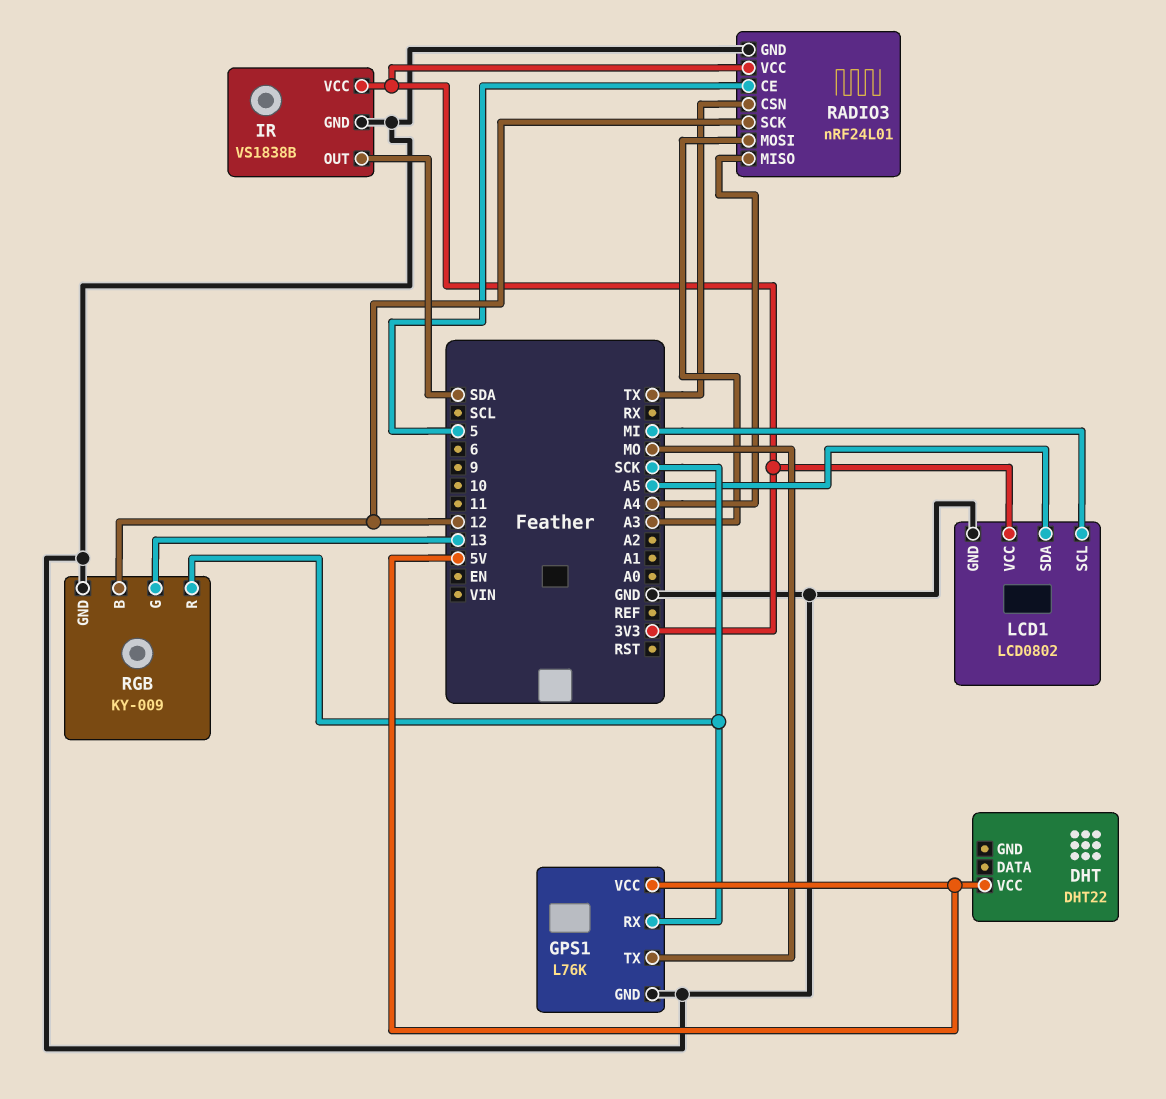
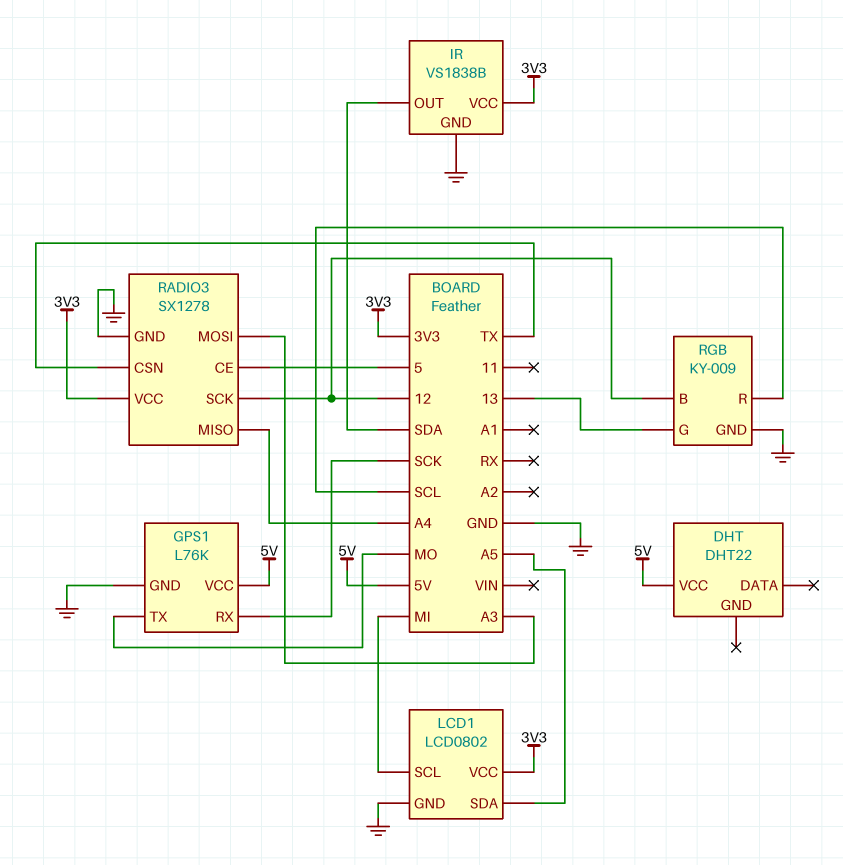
RADIO3: nRF24L01 -> SX1278
RGB pin R: SCK -> SCL

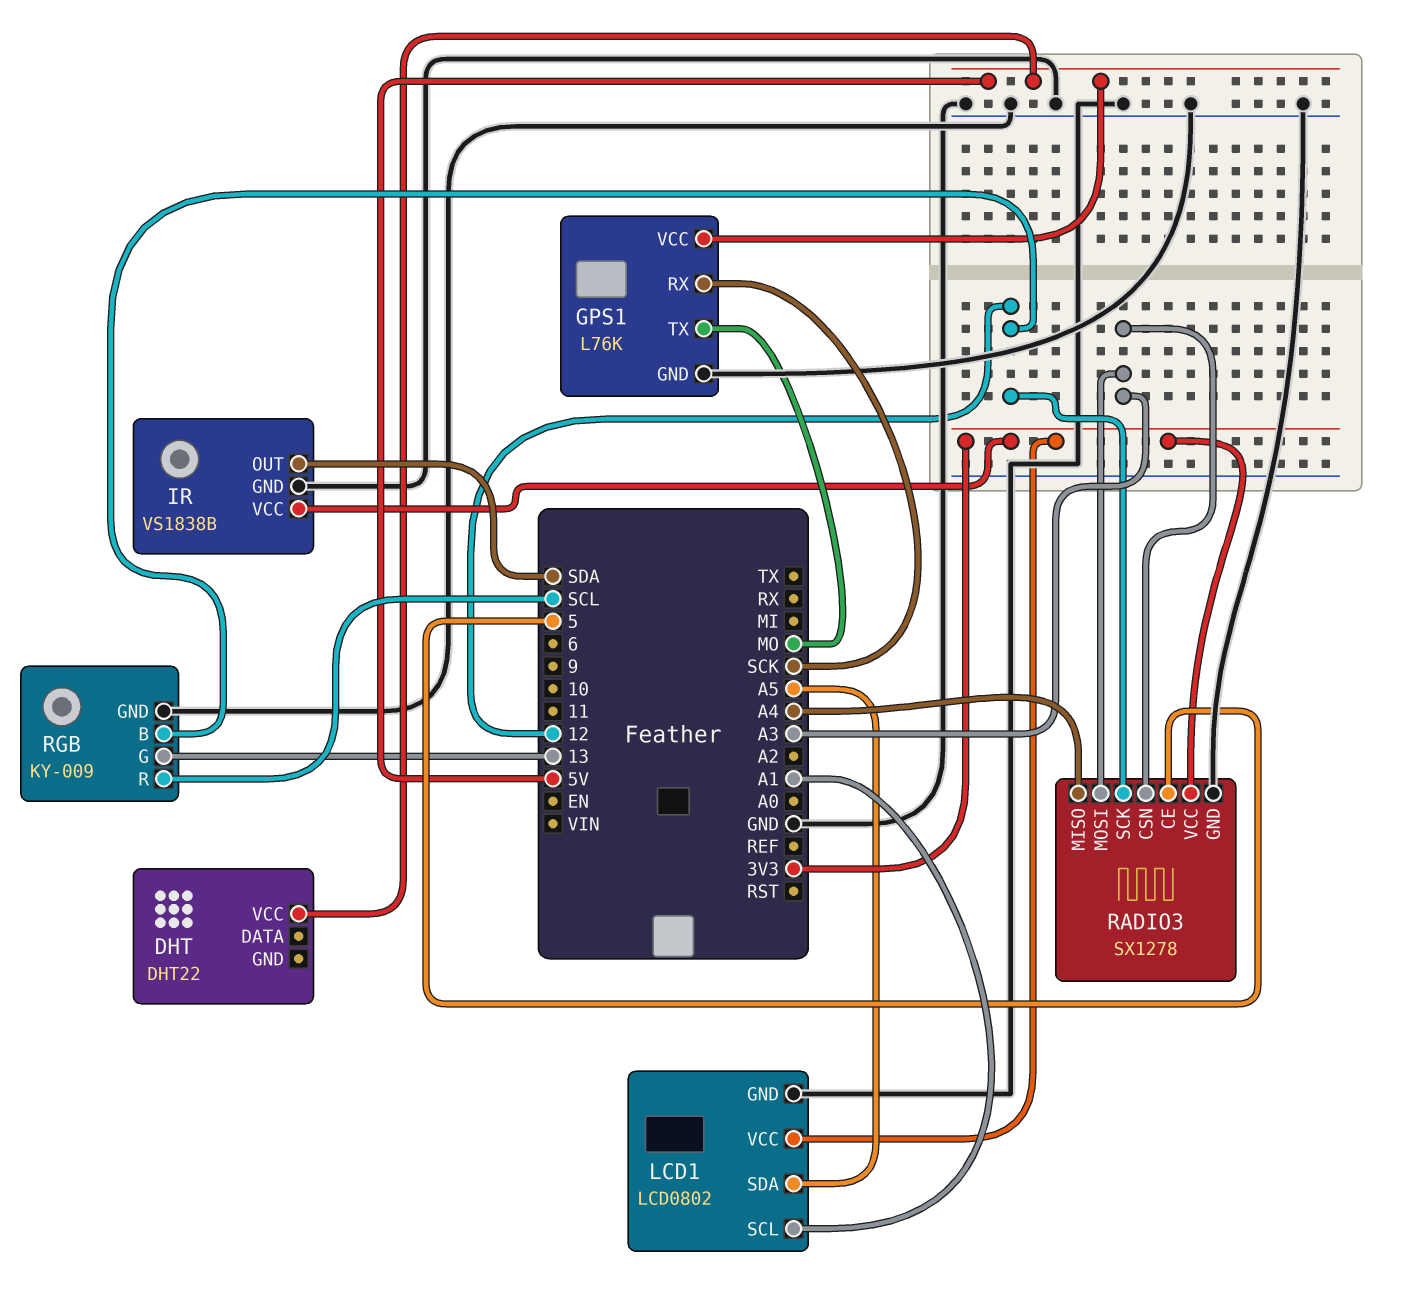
LCD1 pin SCL: MI -> A1
RADIO3 pin CSN: TX -> A3

